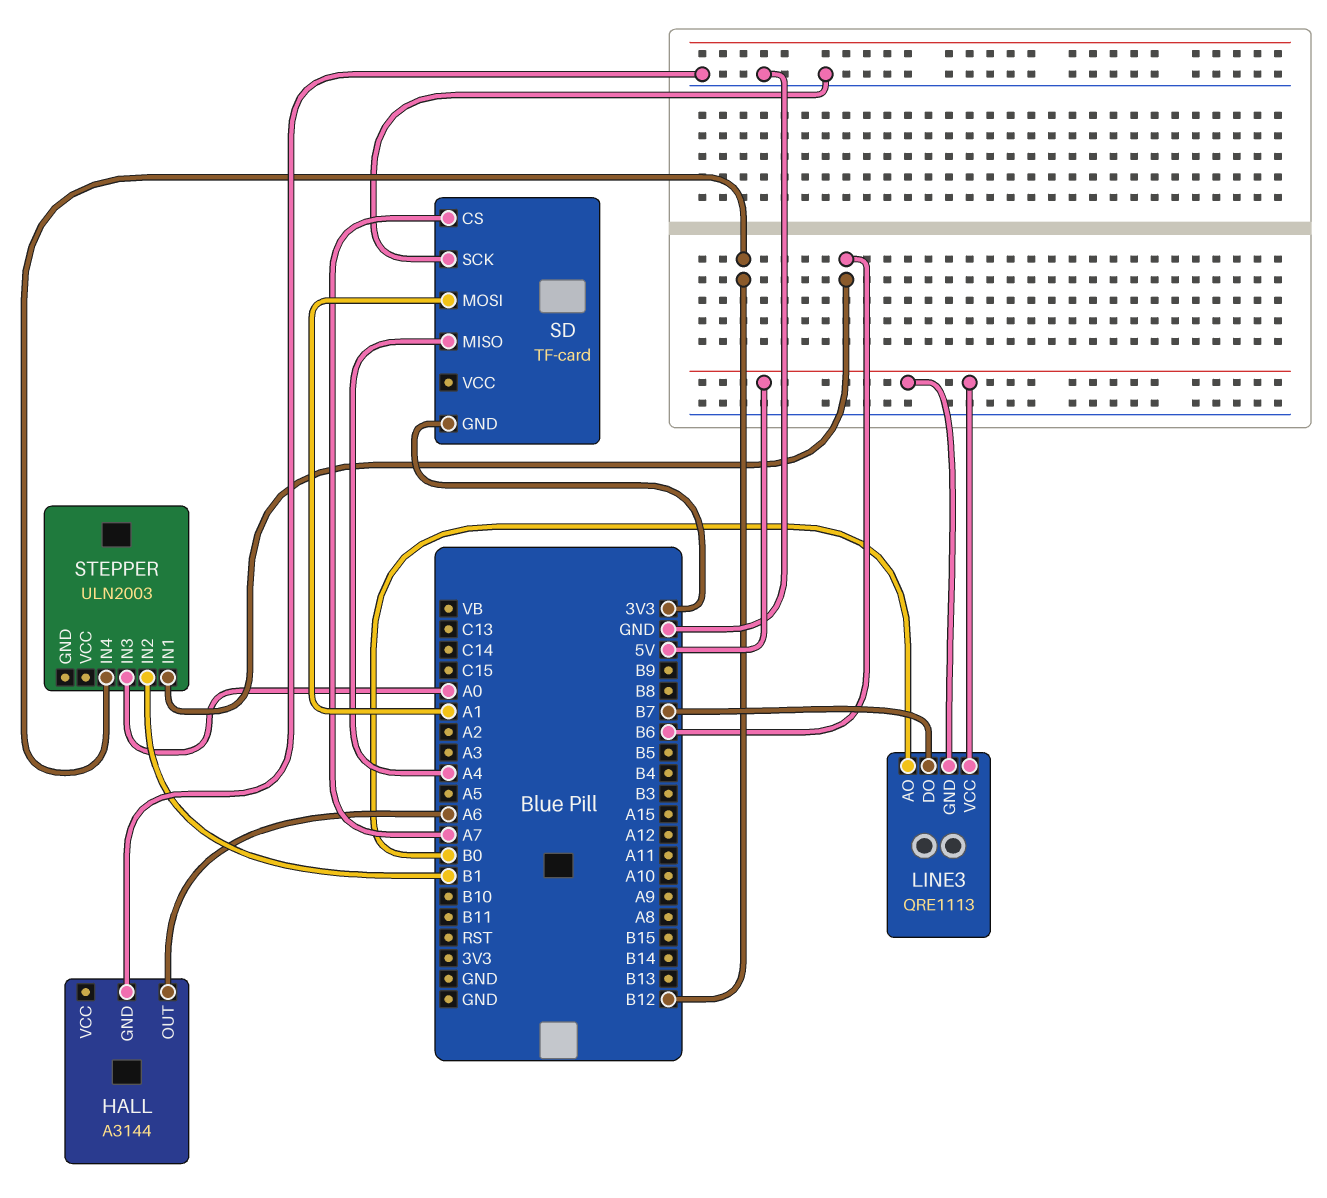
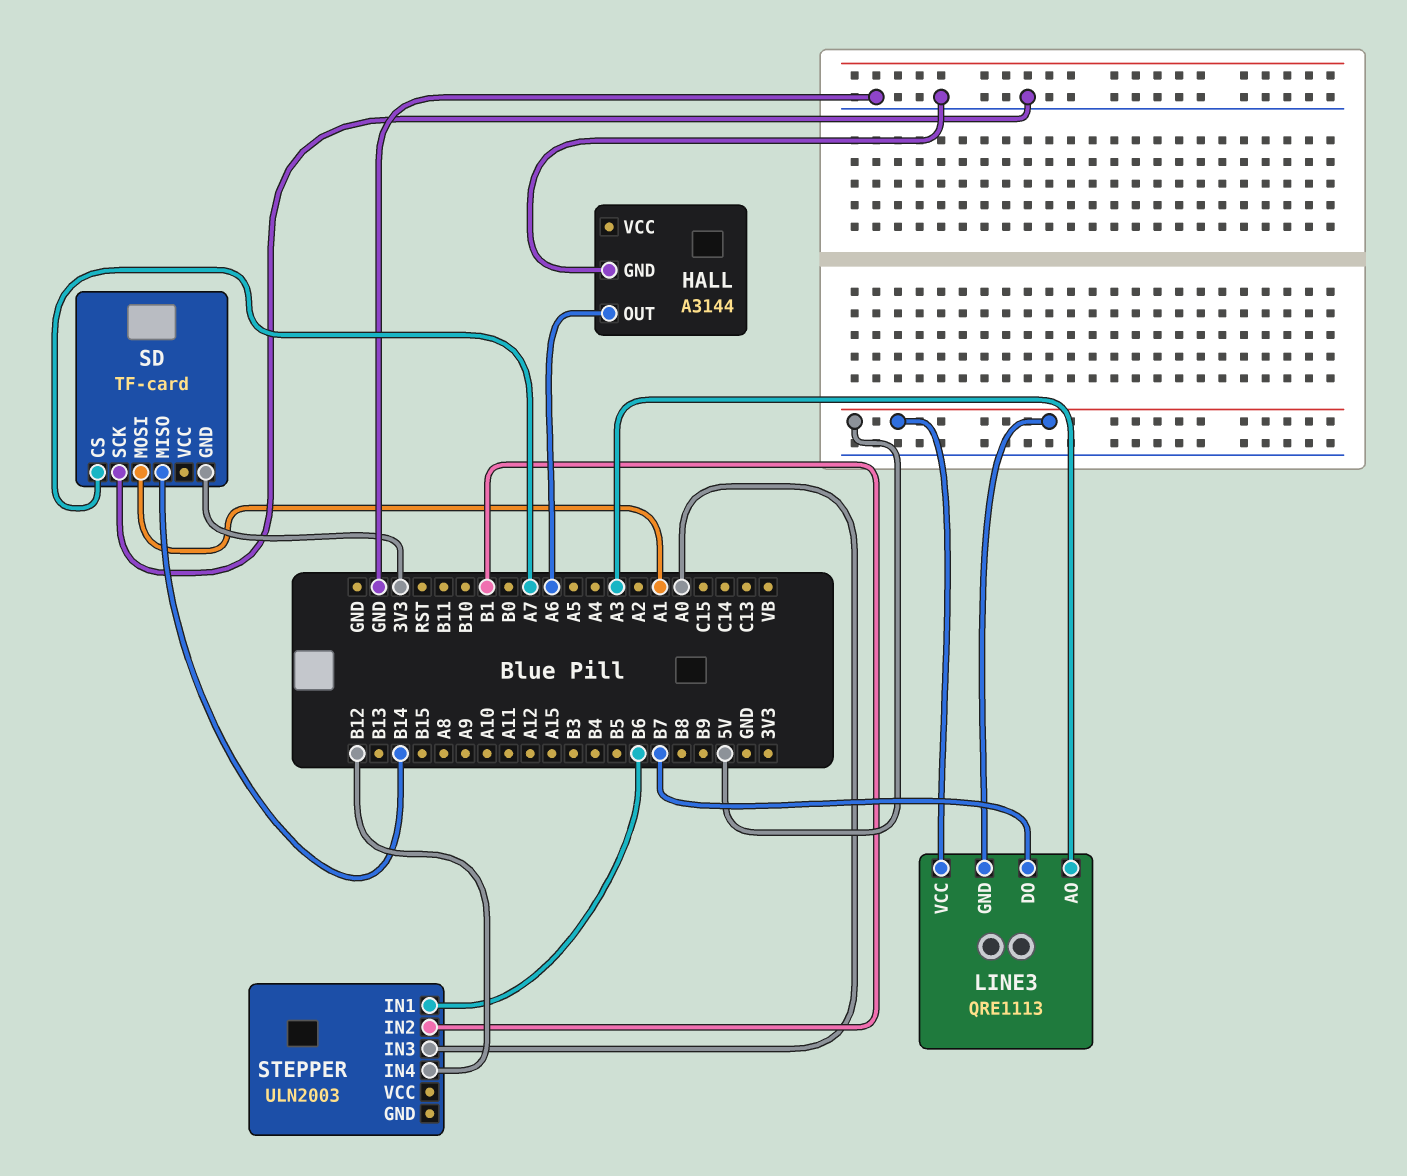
LINE3 pin AO: B0 -> A3
SD pin MISO: A4 -> B14

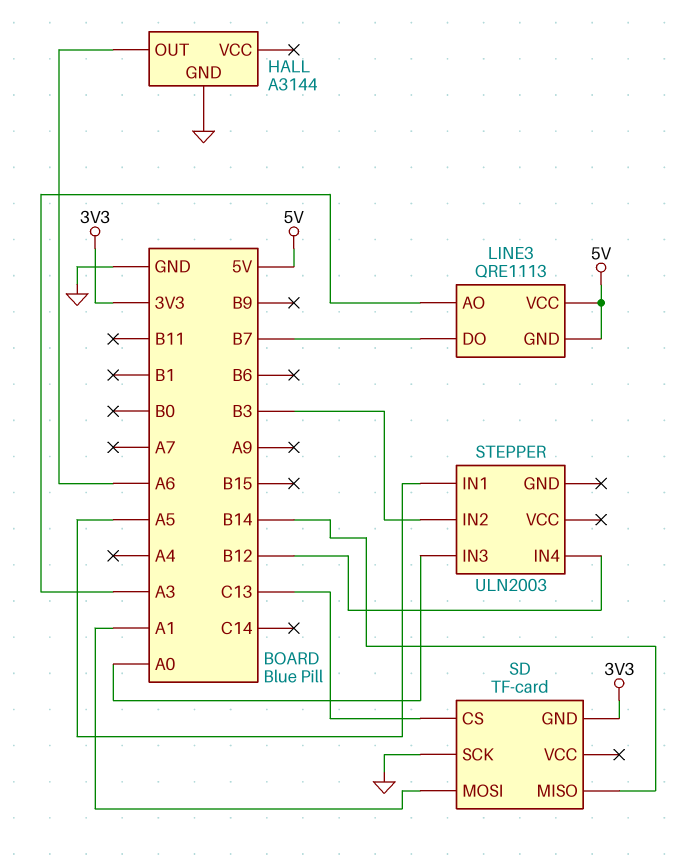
SD pin CS: A7 -> C13
STEPPER pin IN1: B6 -> A5
STEPPER pin IN2: B1 -> B3

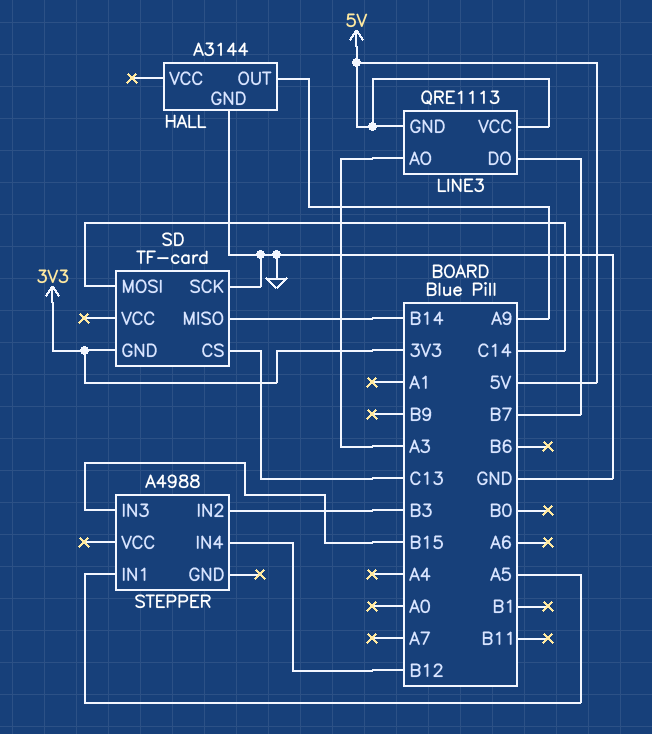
HALL pin OUT: A6 -> A9
SD pin MOSI: A1 -> C14
STEPPER: ULN2003 -> A4988
STEPPER pin IN3: A0 -> B15

